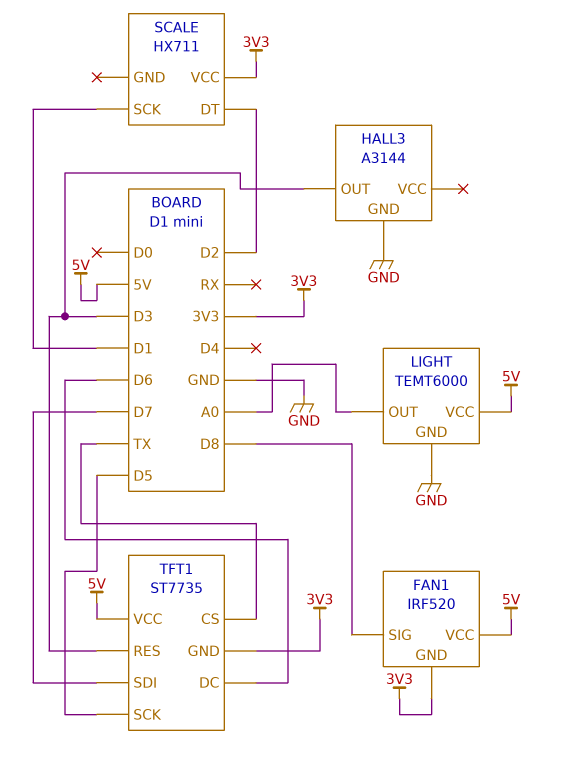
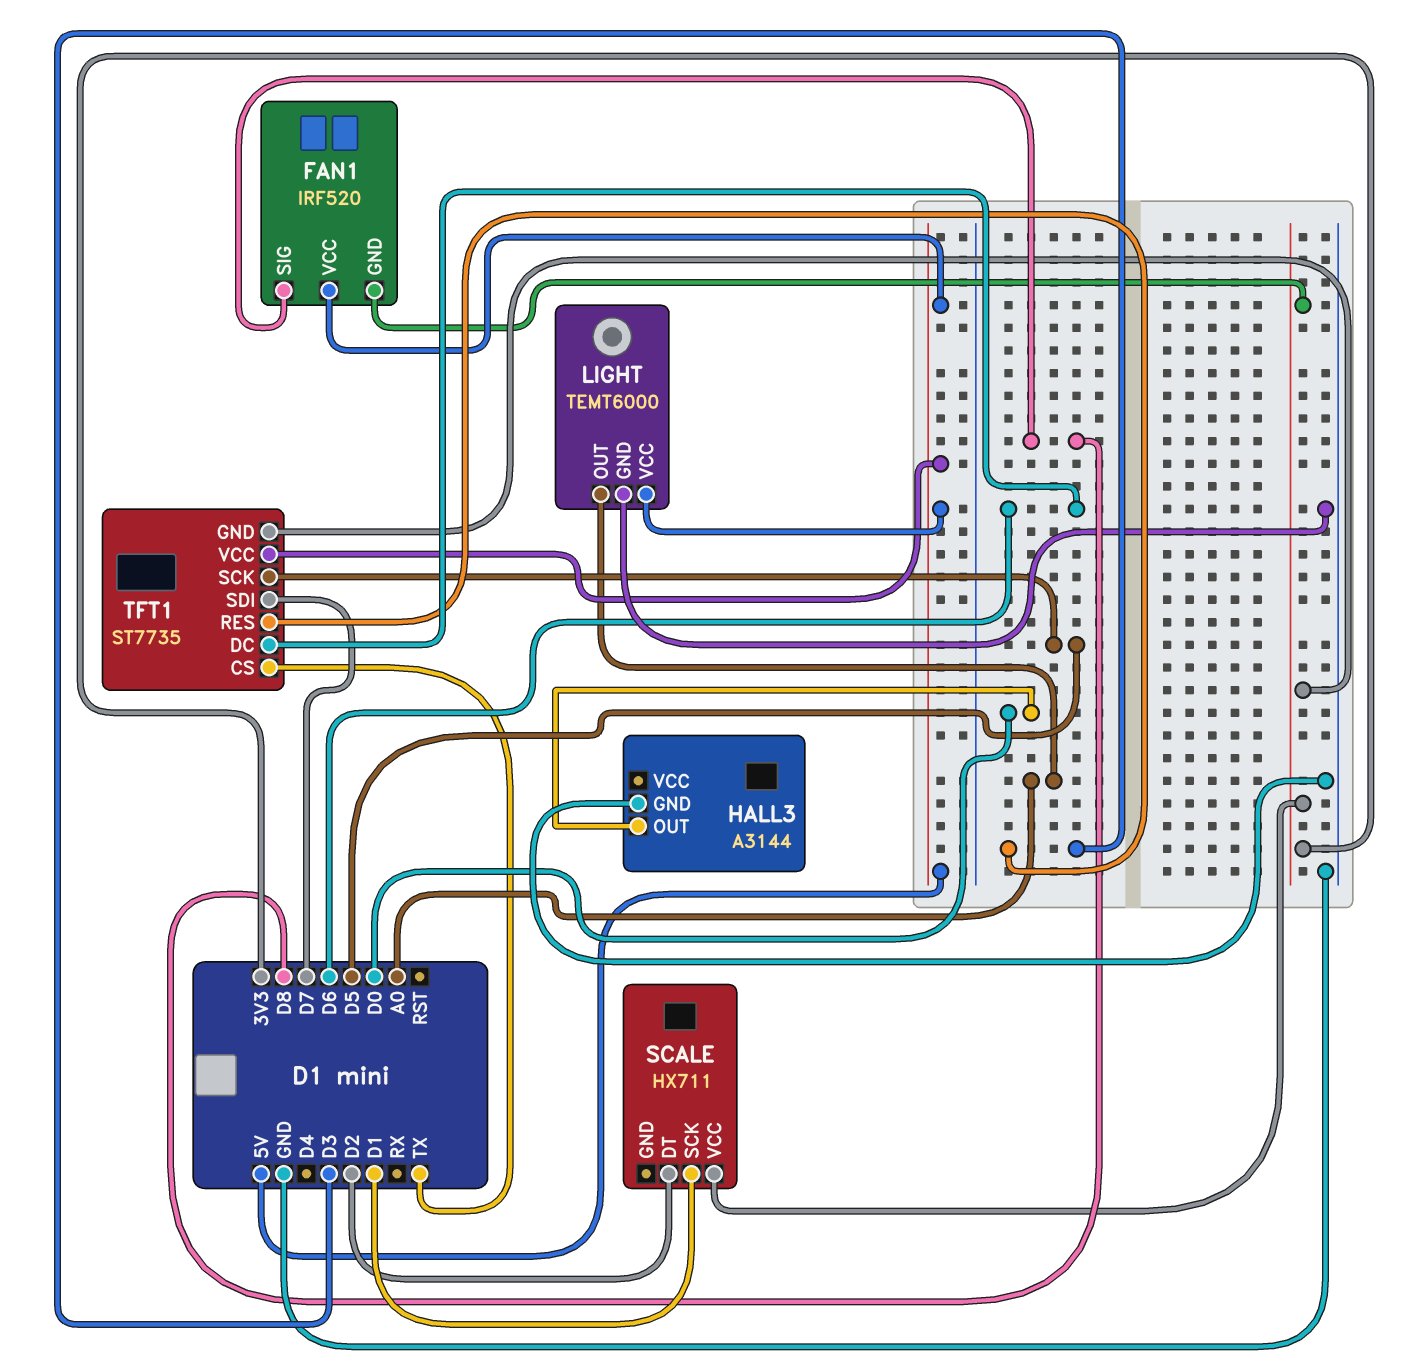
HALL3 pin OUT: D3 -> D0

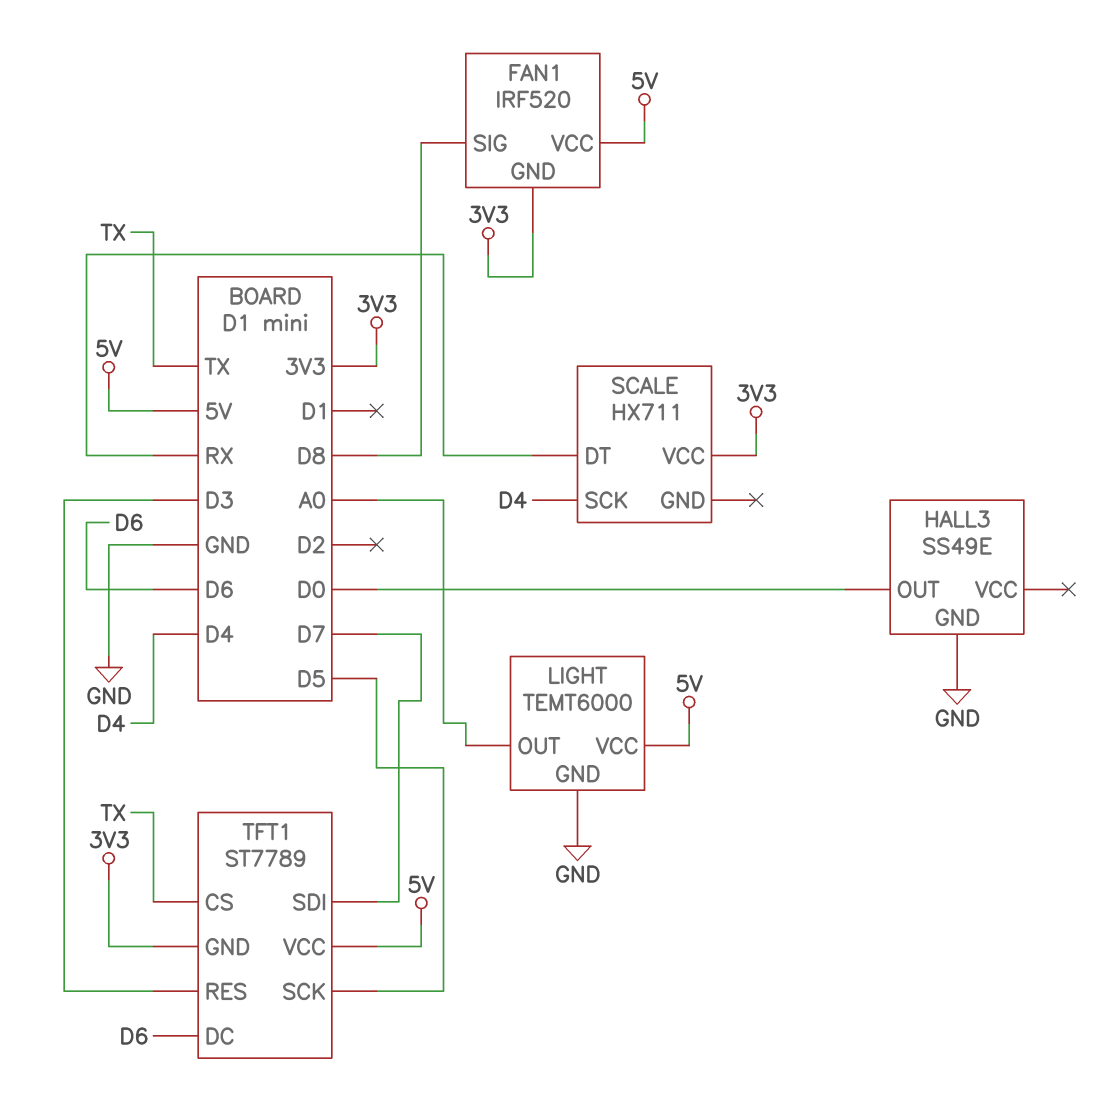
HALL3: A3144 -> SS49E
SCALE pin DT: D2 -> RX
SCALE pin SCK: D1 -> D4
TFT1: ST7735 -> ST7789

